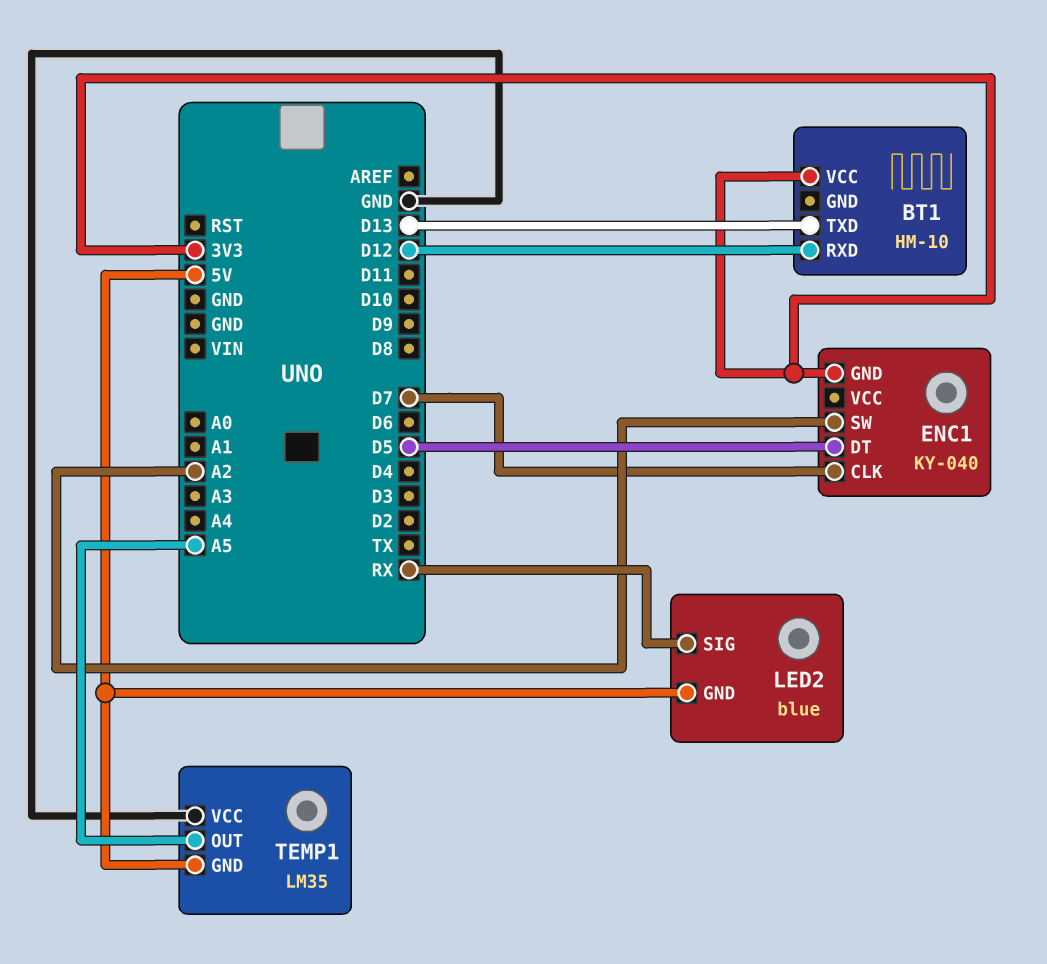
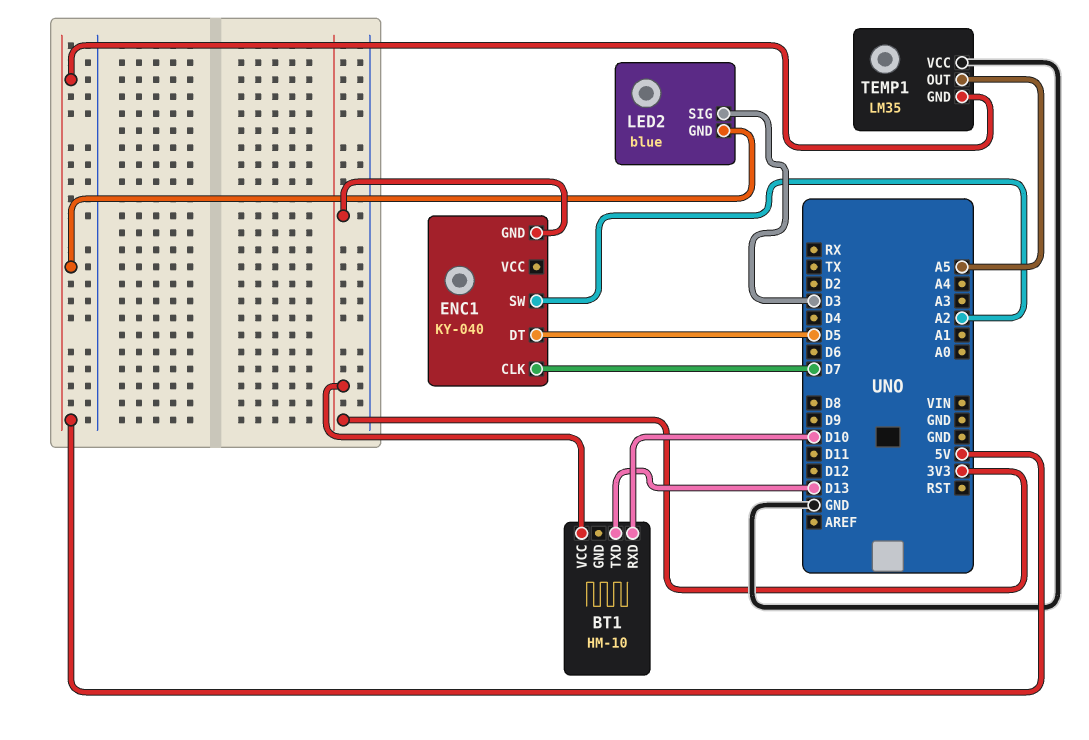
BT1 pin RXD: D12 -> D10
LED2 pin SIG: RX -> D3

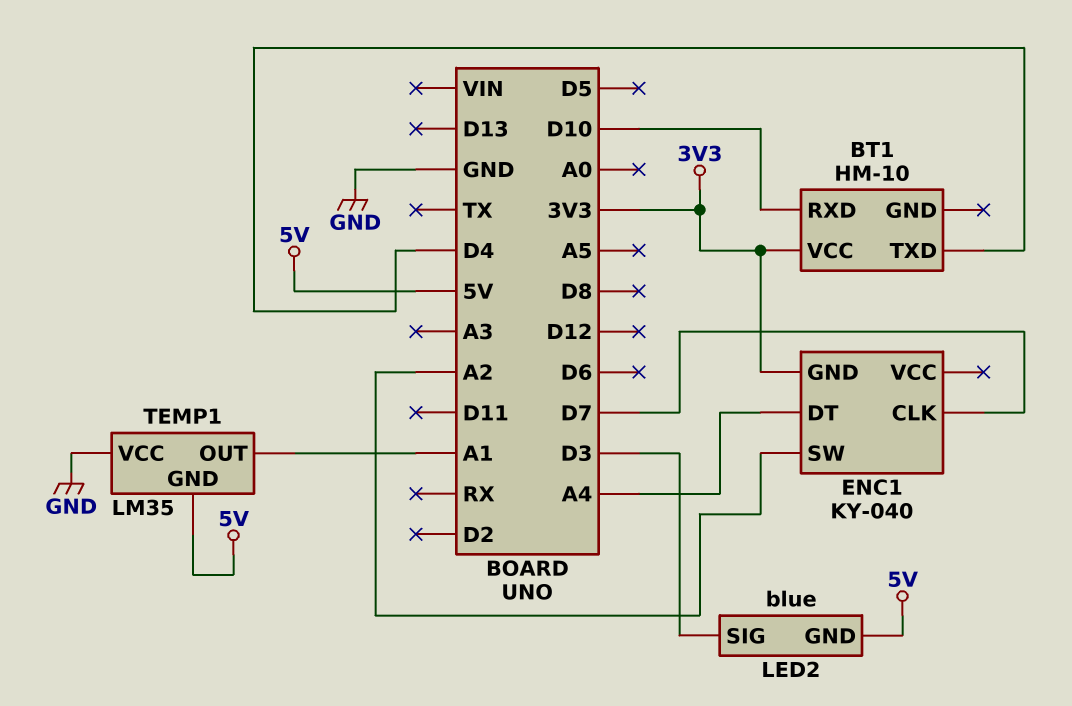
BT1 pin TXD: D13 -> D4
ENC1 pin DT: D5 -> A4
TEMP1 pin OUT: A5 -> A1

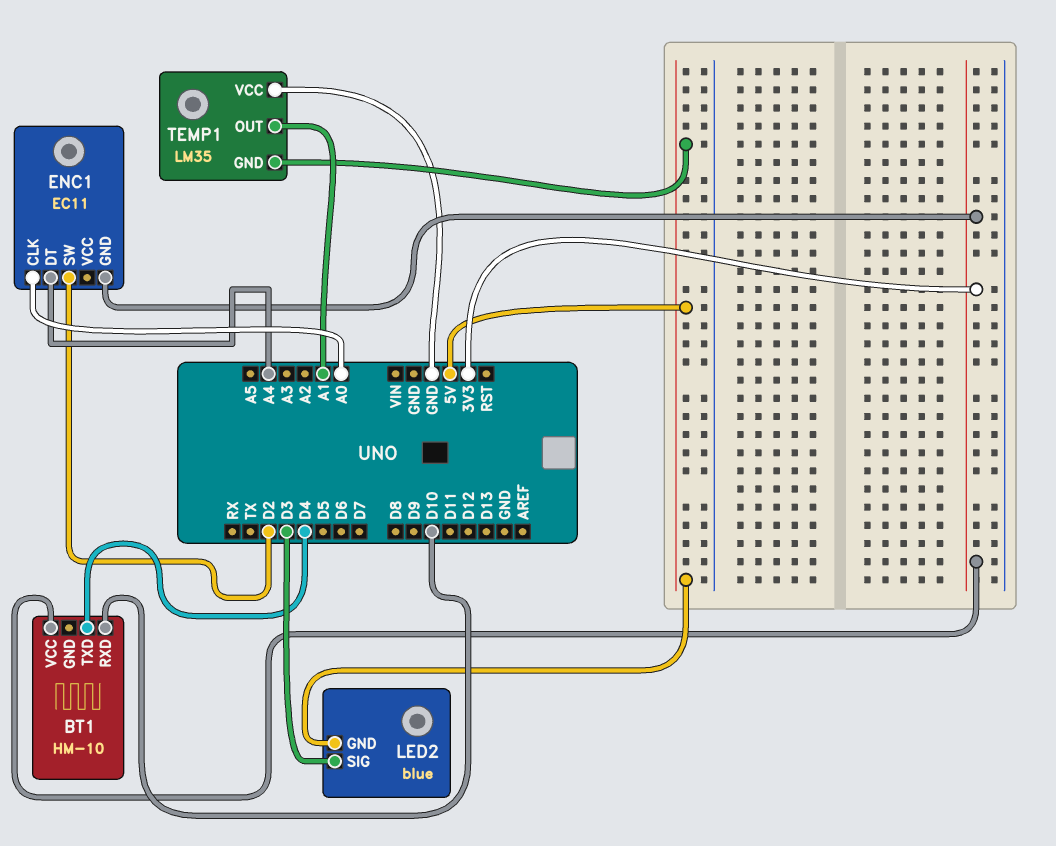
ENC1: KY-040 -> EC11
ENC1 pin CLK: D7 -> A0
ENC1 pin SW: A2 -> D2

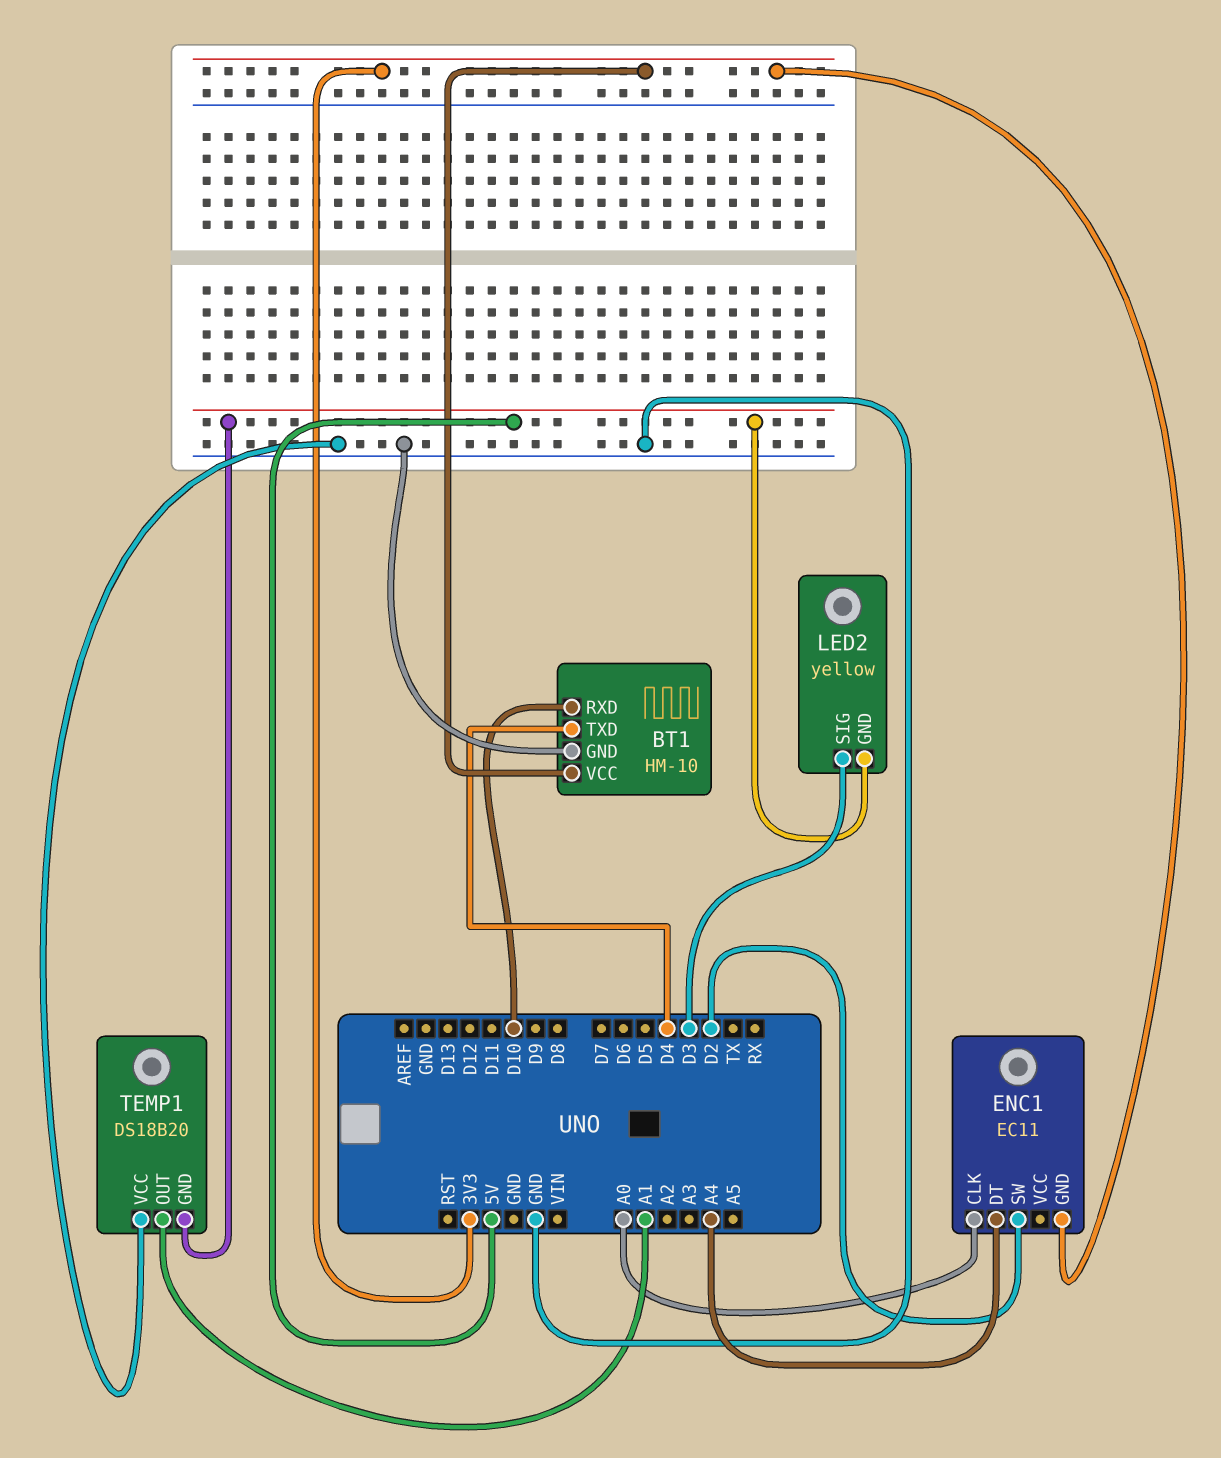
BT1 pin GND: none -> GND
LED2: blue -> yellow
TEMP1: LM35 -> DS18B20

